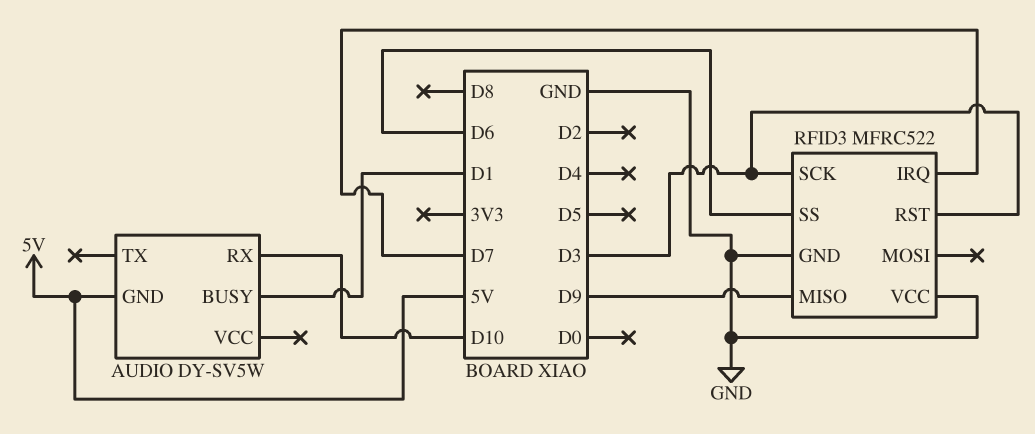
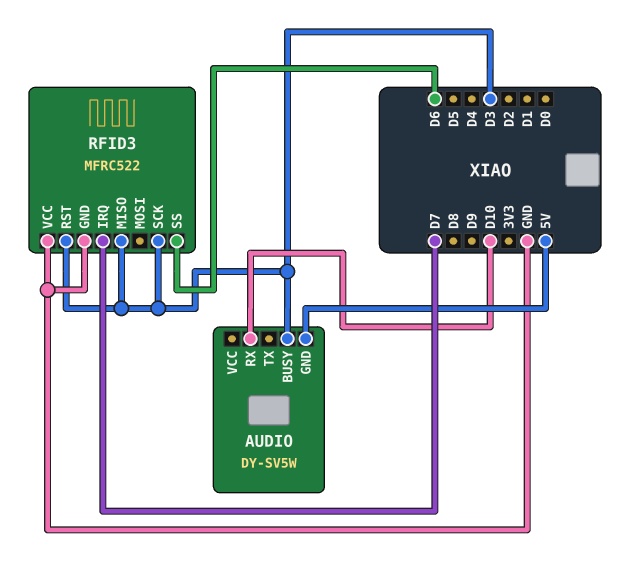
AUDIO pin BUSY: D1 -> D3
RFID3 pin MISO: D9 -> D3

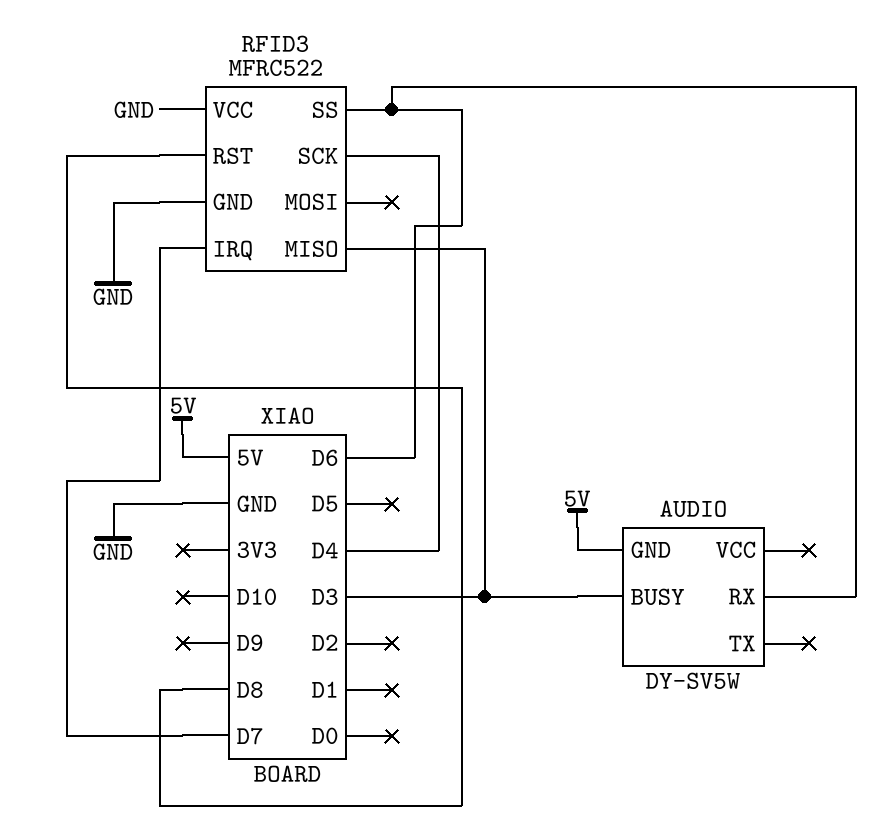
AUDIO pin RX: D10 -> D6
RFID3 pin RST: D3 -> D8
RFID3 pin SCK: D3 -> D4

